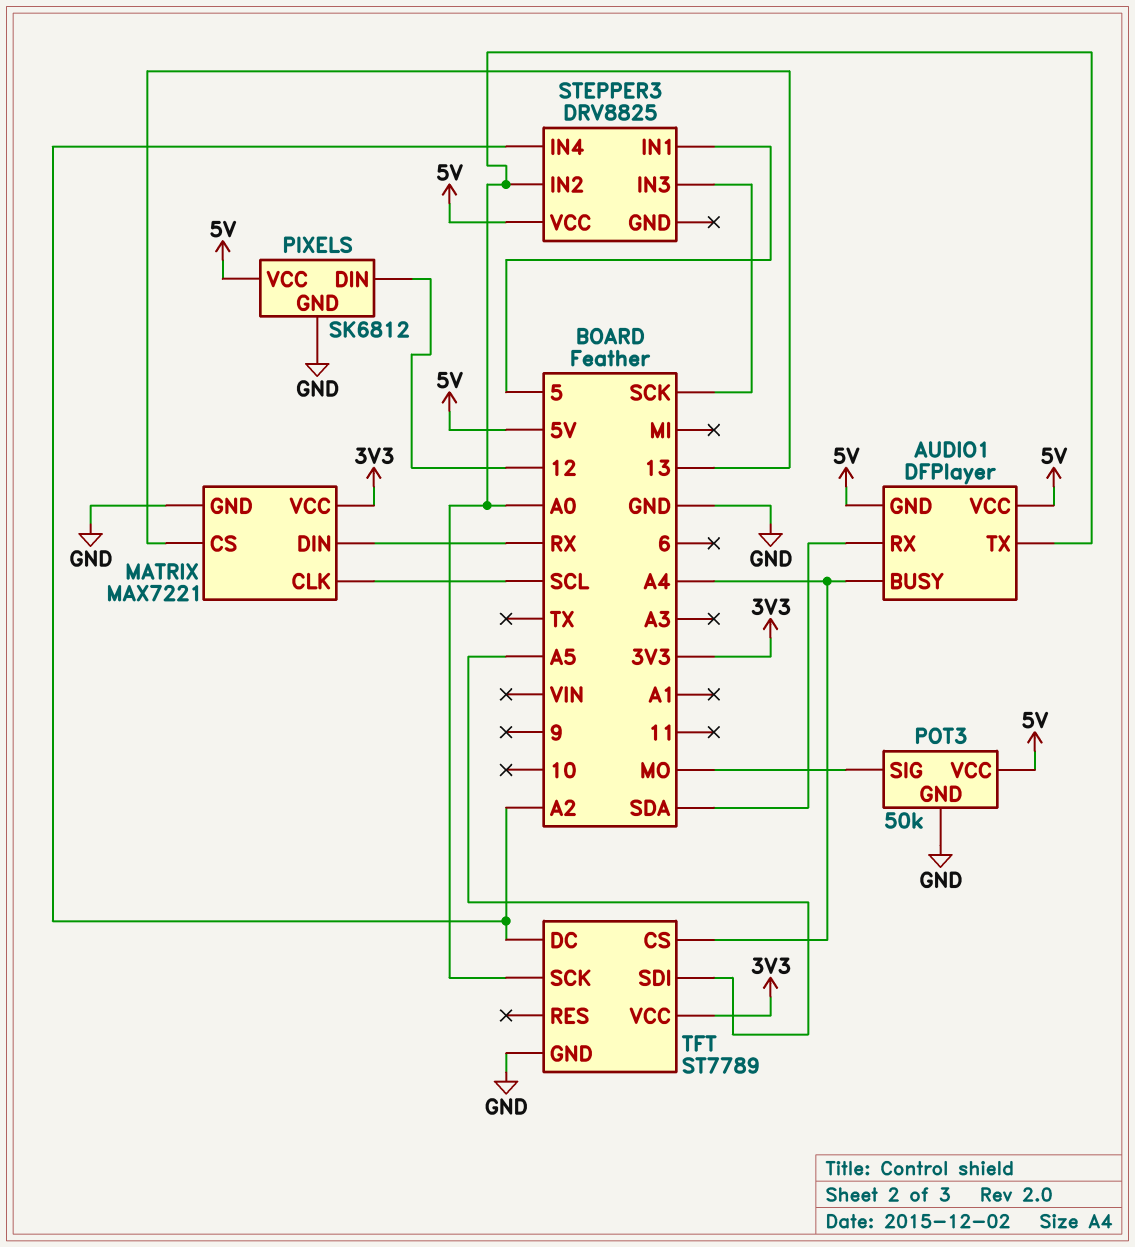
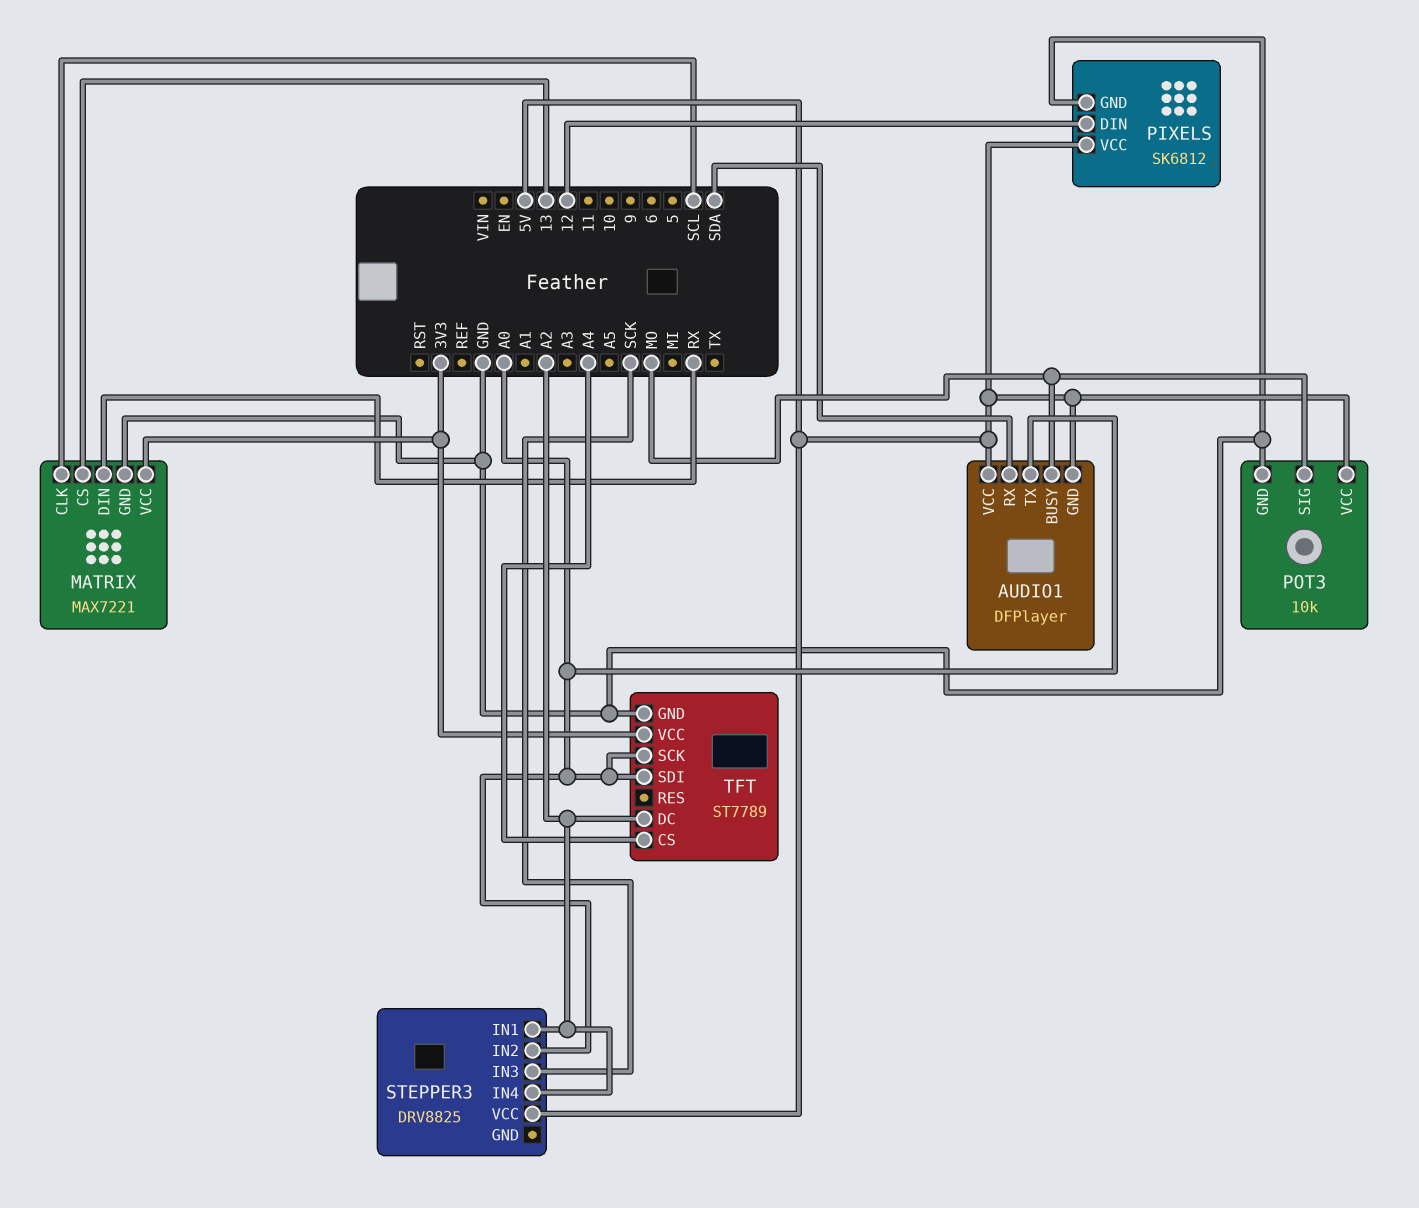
AUDIO1 pin BUSY: A4 -> MO
POT3: 50k -> 10k
STEPPER3 pin IN1: 5 -> A2
TFT pin SDI: A5 -> A0

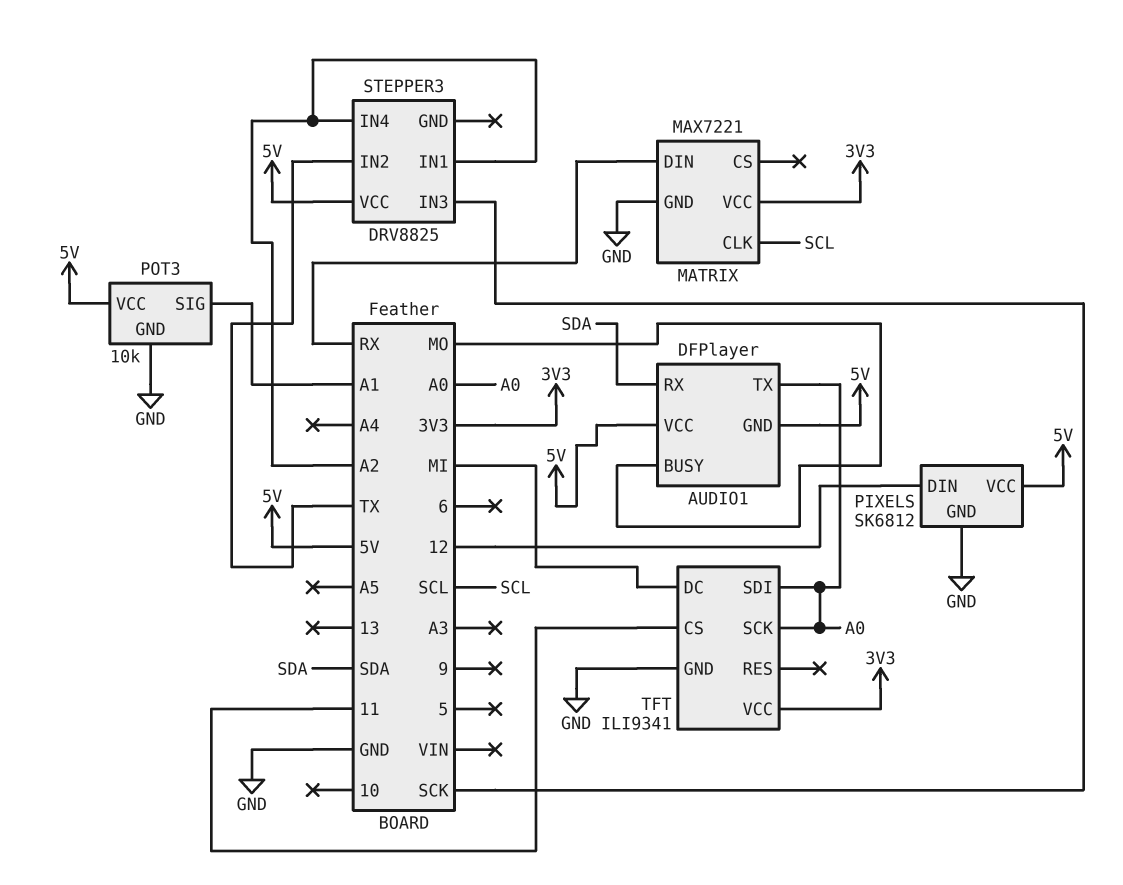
MATRIX pin CS: 13 -> none
POT3 pin SIG: MO -> A1
STEPPER3 pin IN2: A0 -> TX
TFT: ST7789 -> ILI9341
TFT pin CS: A4 -> 11
TFT pin DC: A2 -> MI

